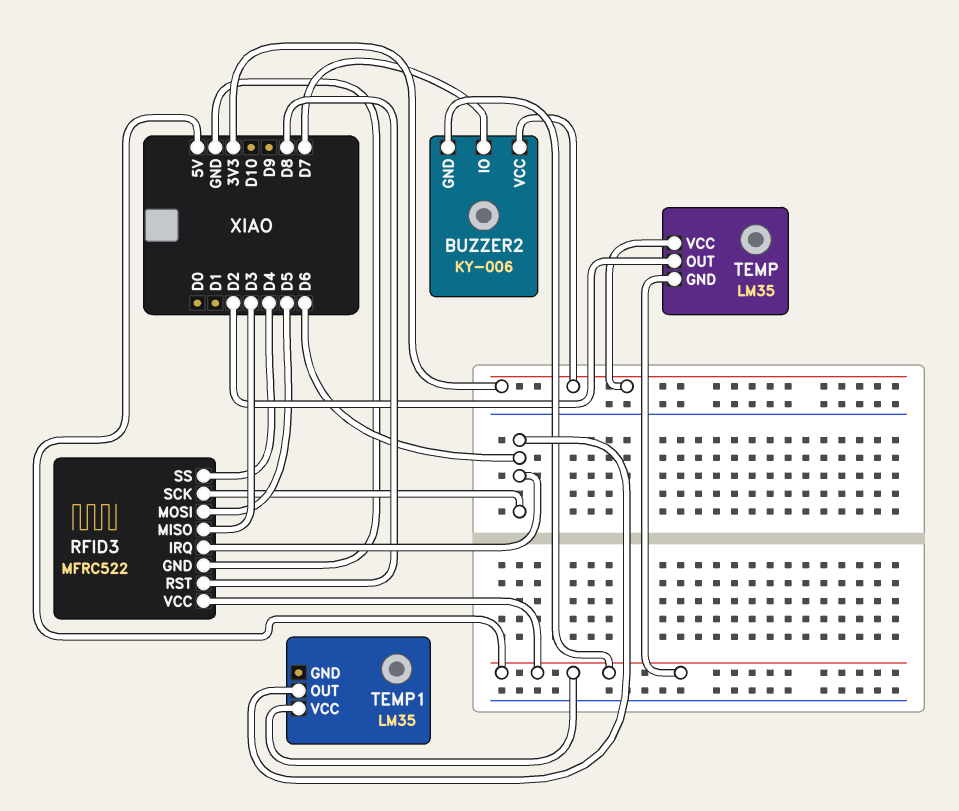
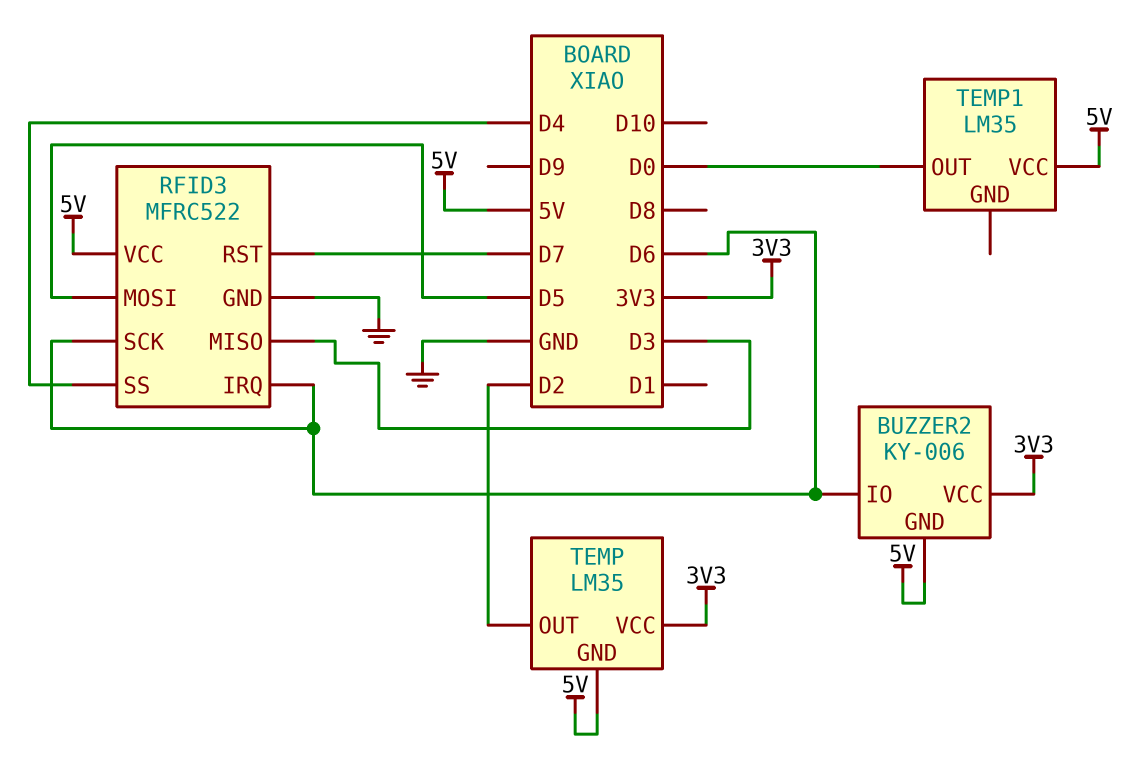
BUZZER2 pin IO: D7 -> D6
RFID3 pin RST: D8 -> D7
TEMP1 pin OUT: D6 -> D0

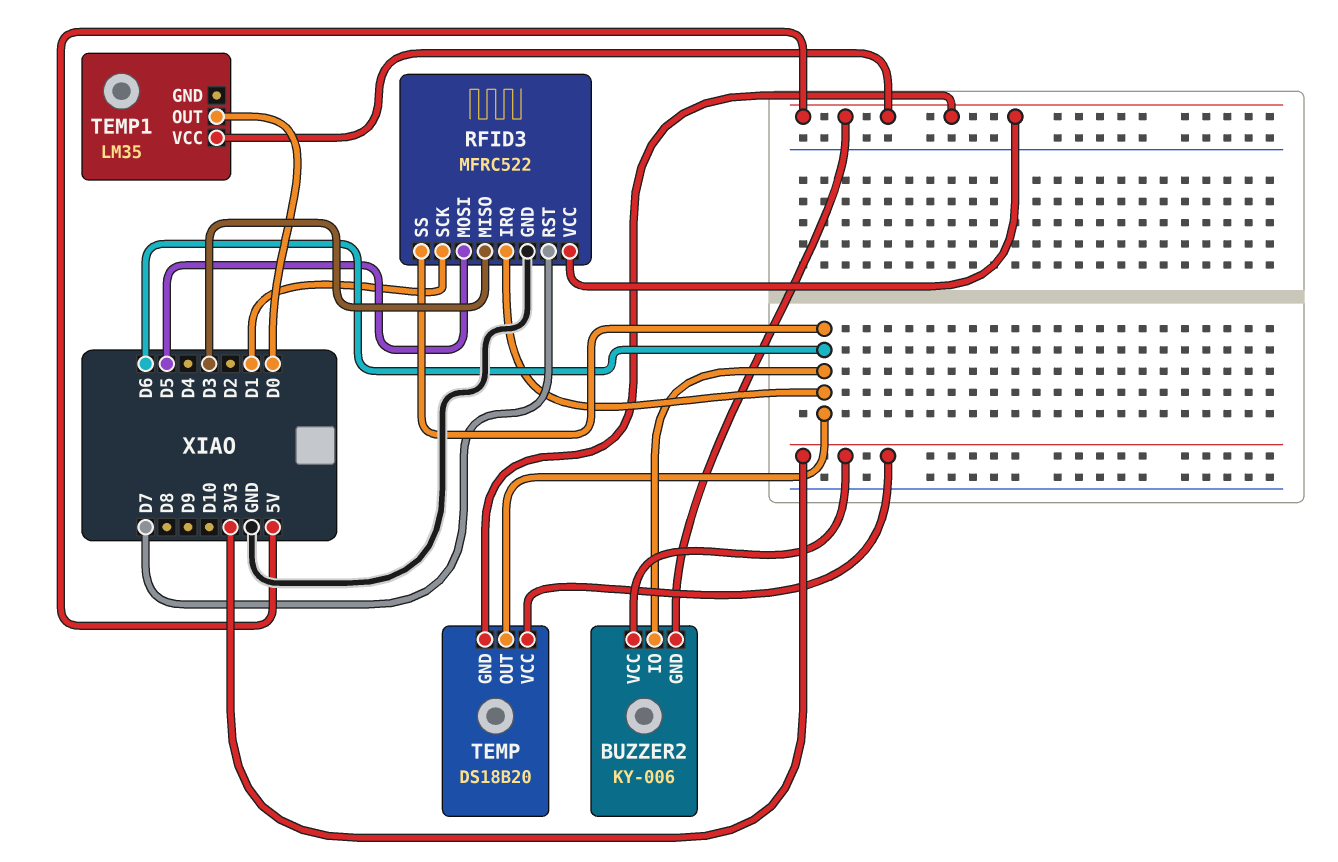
RFID3 pin SCK: D6 -> D1
RFID3 pin SS: D4 -> D6
TEMP: LM35 -> DS18B20
TEMP pin OUT: D2 -> D6

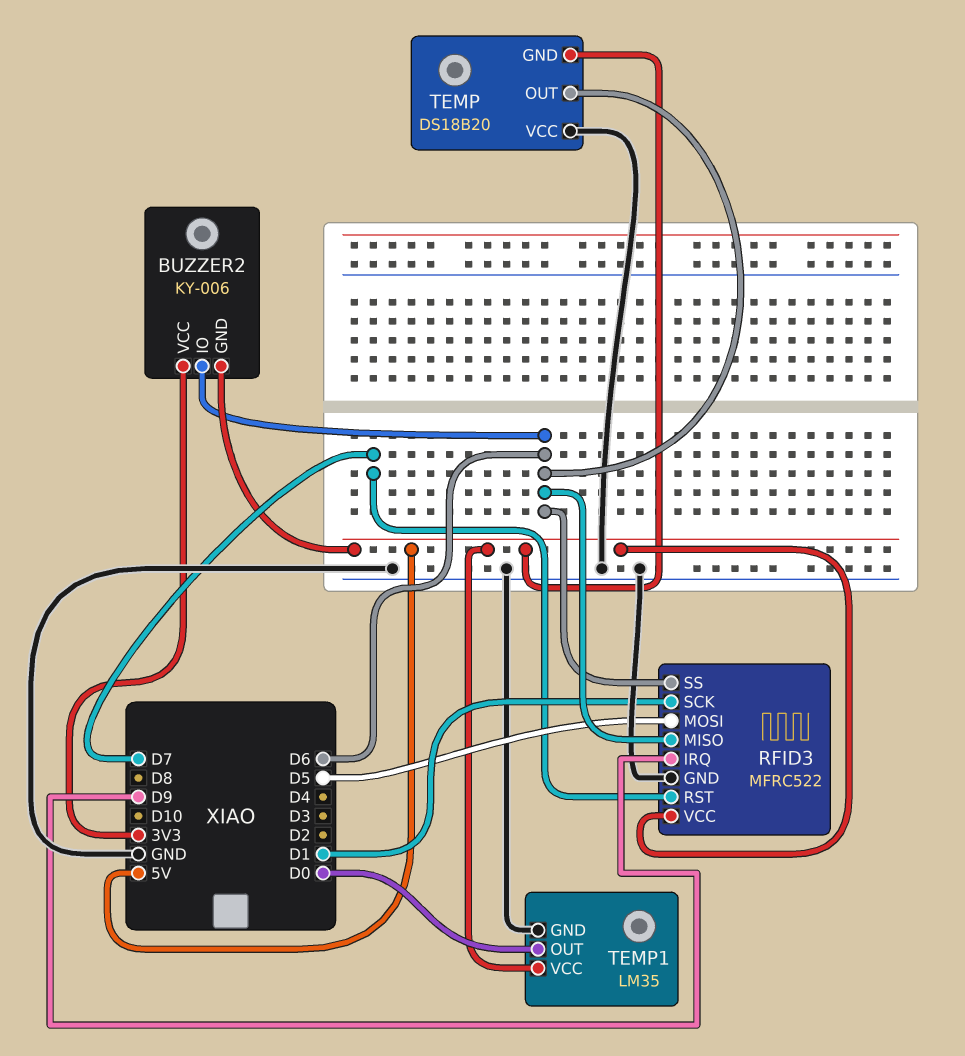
RFID3 pin IRQ: D6 -> D9
RFID3 pin MISO: D3 -> D6
TEMP pin VCC: 3V3 -> GND
TEMP1 pin GND: none -> GND

